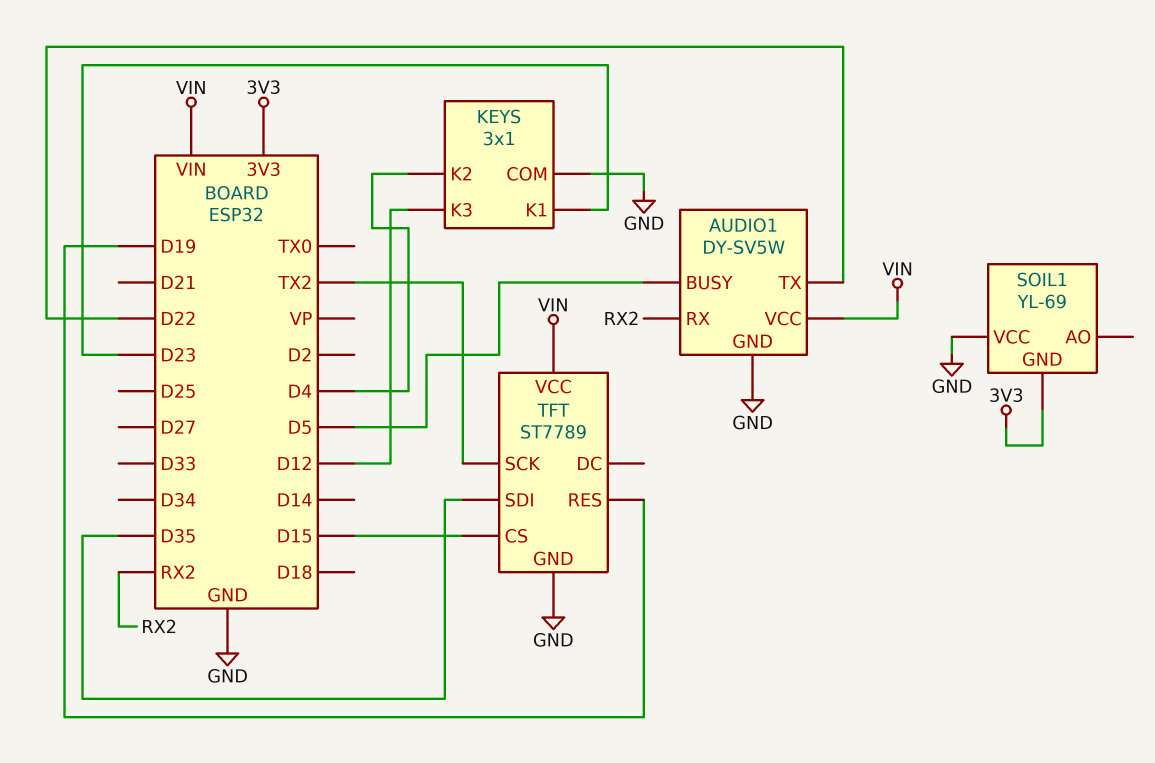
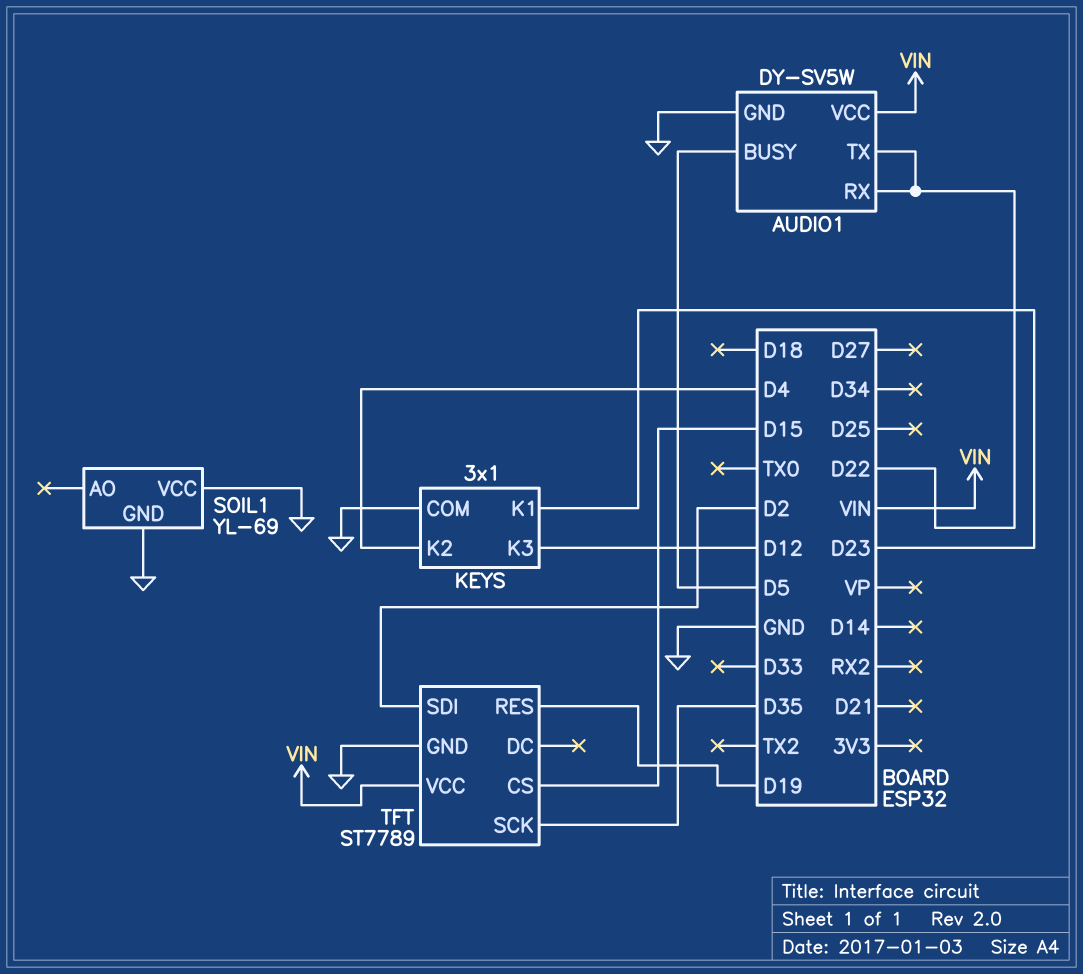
AUDIO1 pin RX: RX2 -> D22
SOIL1 pin GND: 3V3 -> GND
TFT pin SCK: TX2 -> D35
TFT pin SDI: D35 -> D2

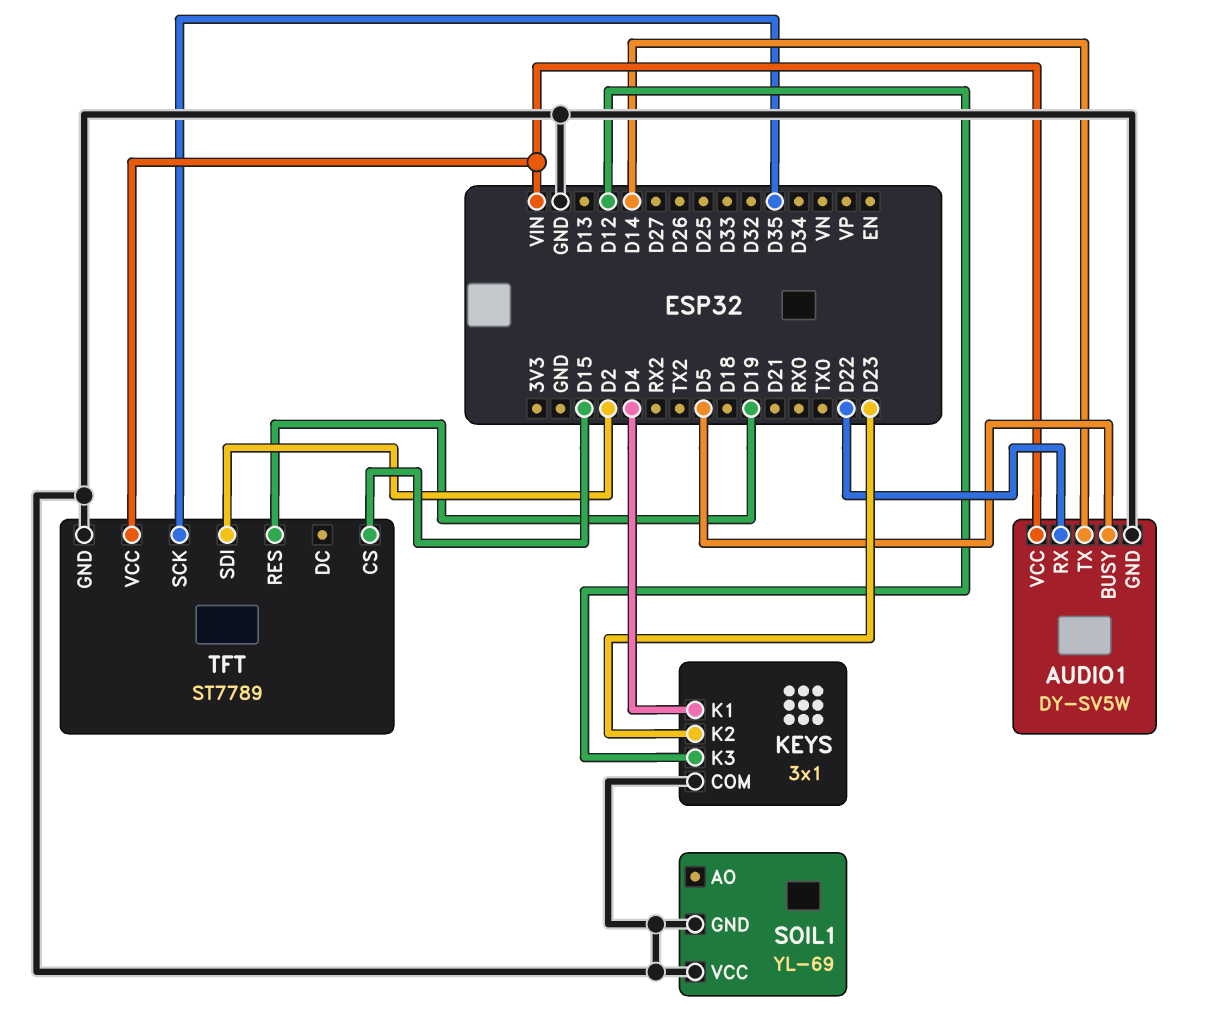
AUDIO1 pin TX: D22 -> D14
KEYS pin K1: D23 -> D4
KEYS pin K2: D4 -> D23

